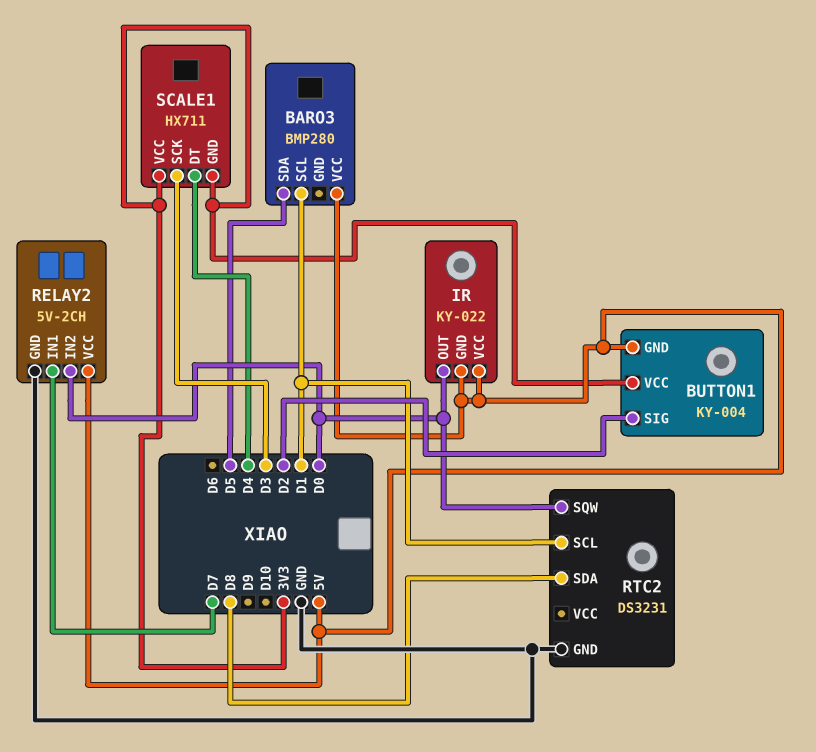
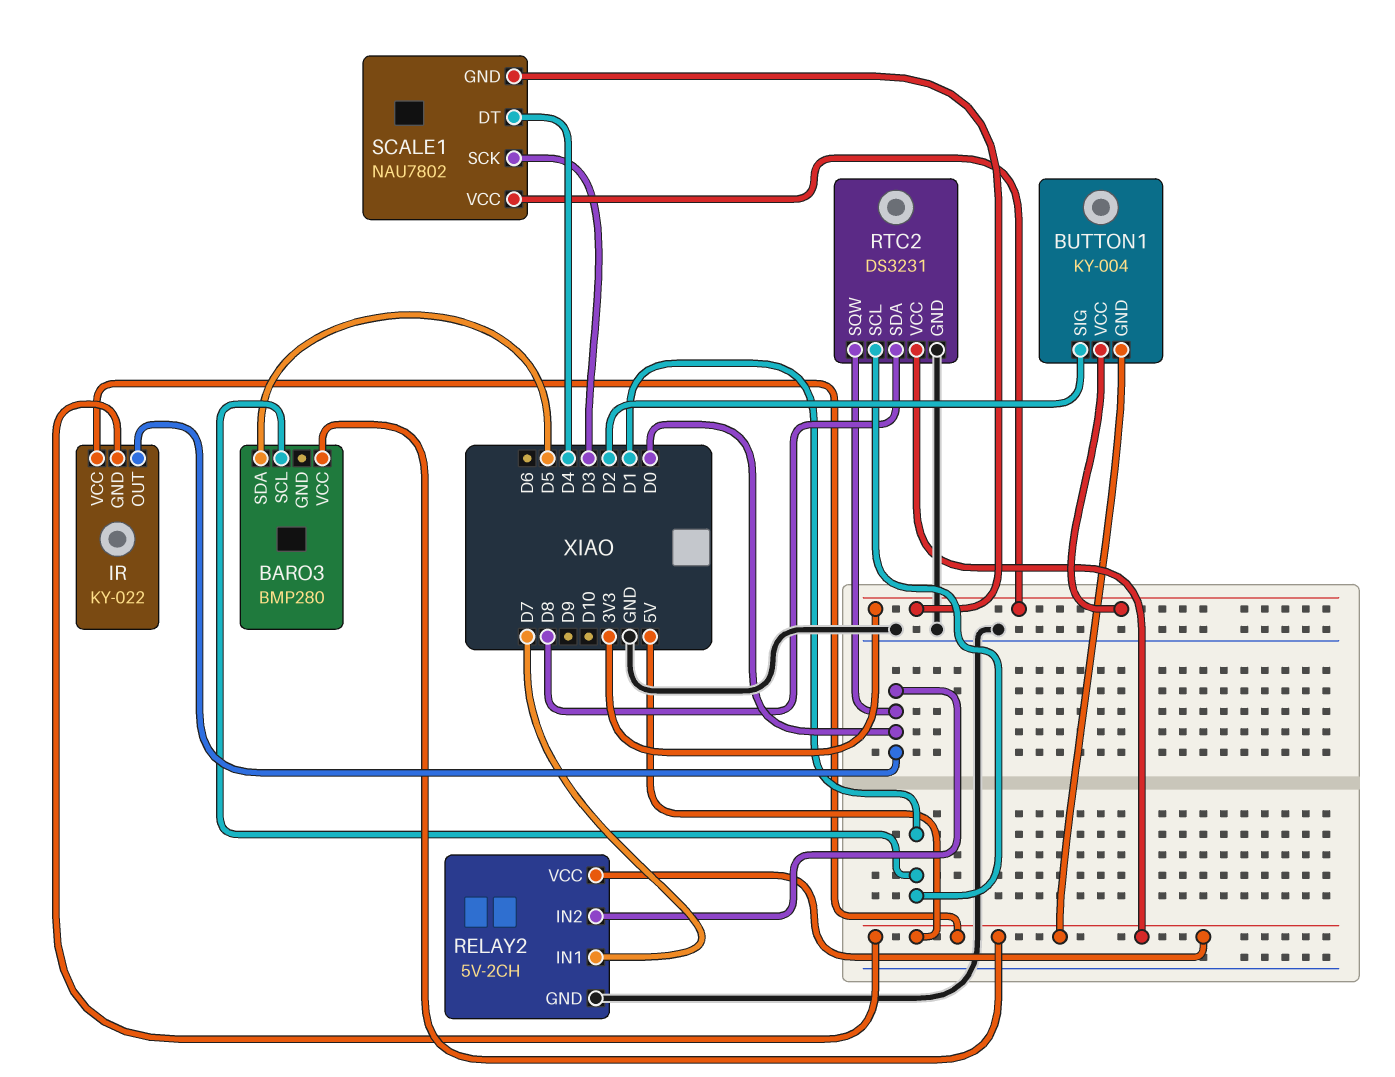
RTC2 pin VCC: none -> 5V
SCALE1: HX711 -> NAU7802

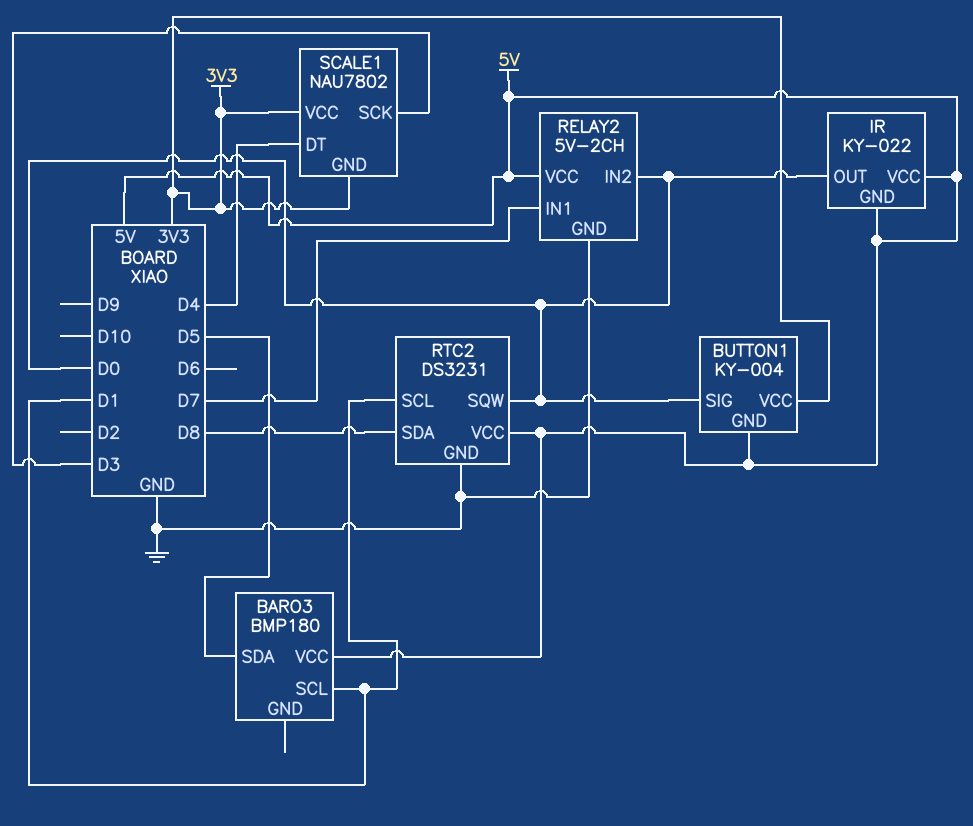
BARO3: BMP280 -> BMP180
BUTTON1 pin SIG: D2 -> D0

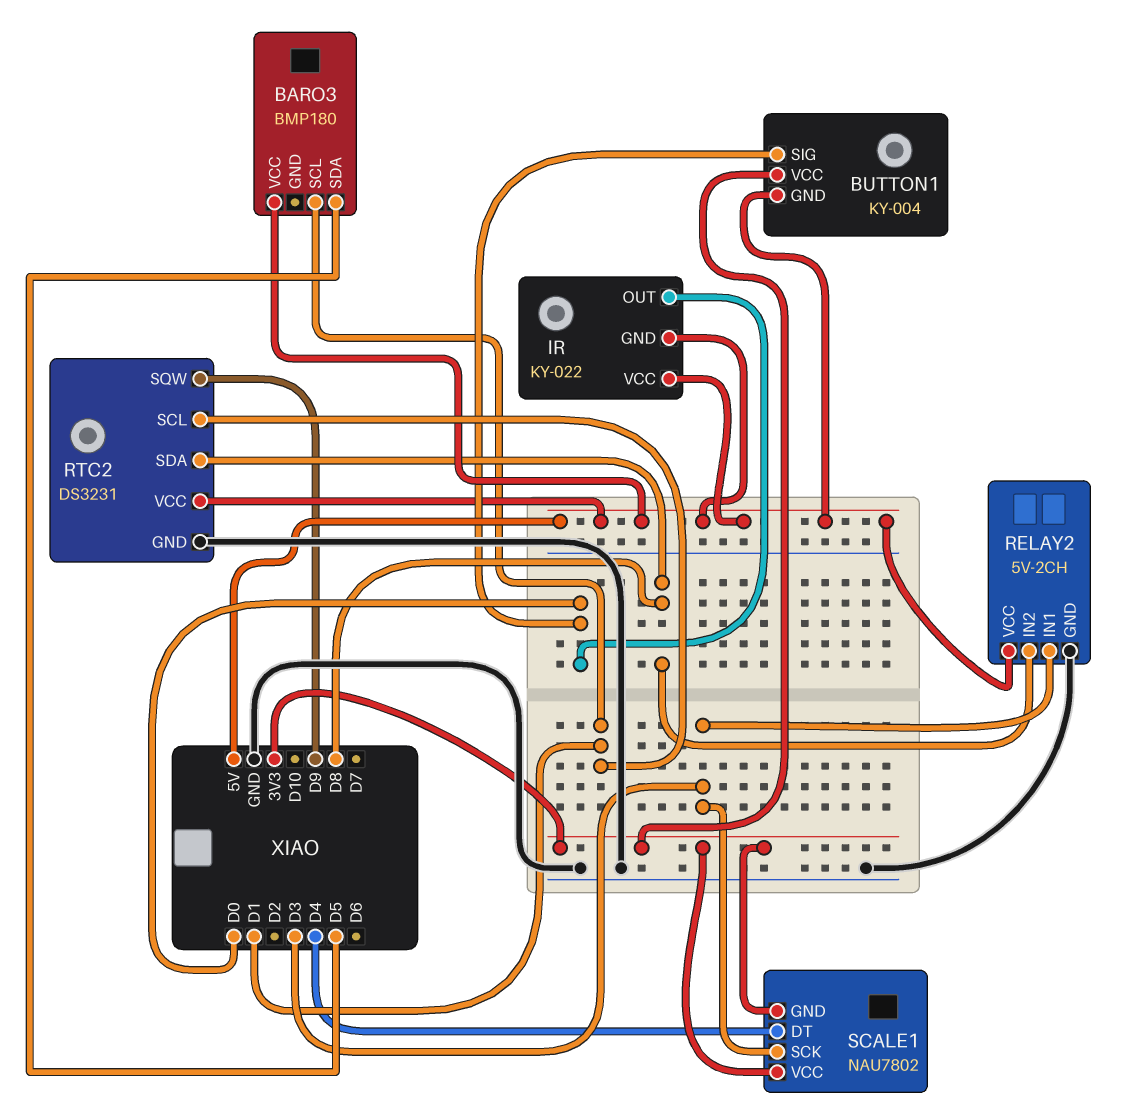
RELAY2 pin IN1: D7 -> D3
RELAY2 pin IN2: D0 -> D8
RTC2 pin SQW: D0 -> D9

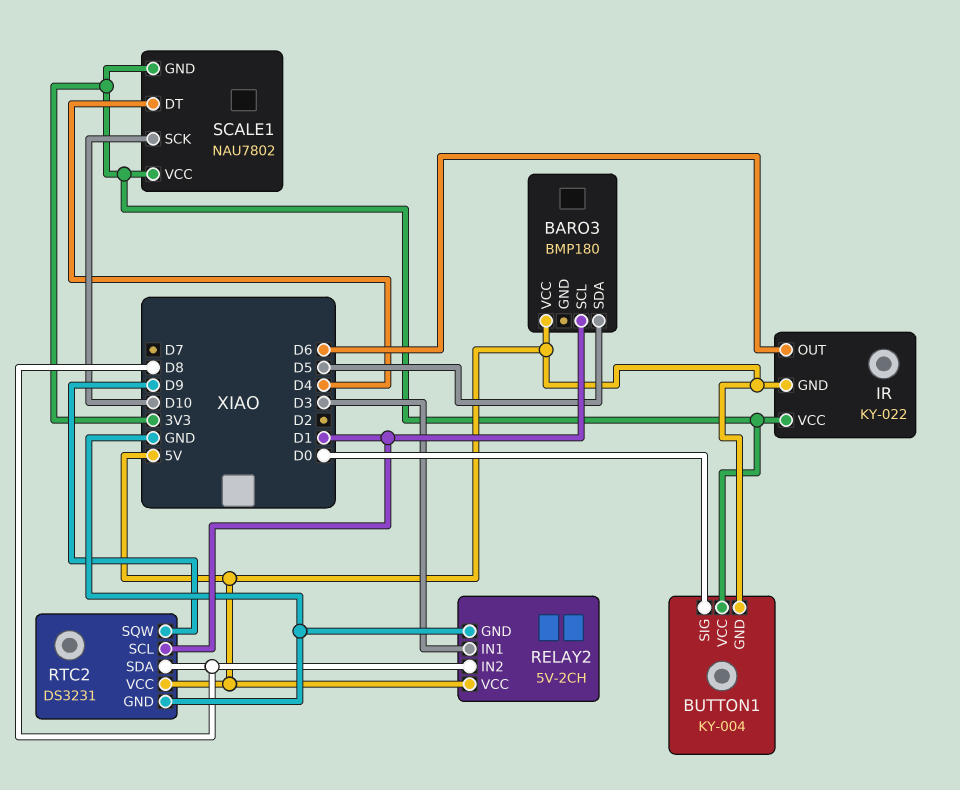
IR pin OUT: D0 -> D6
IR pin VCC: 5V -> 3V3
SCALE1 pin SCK: D3 -> D10

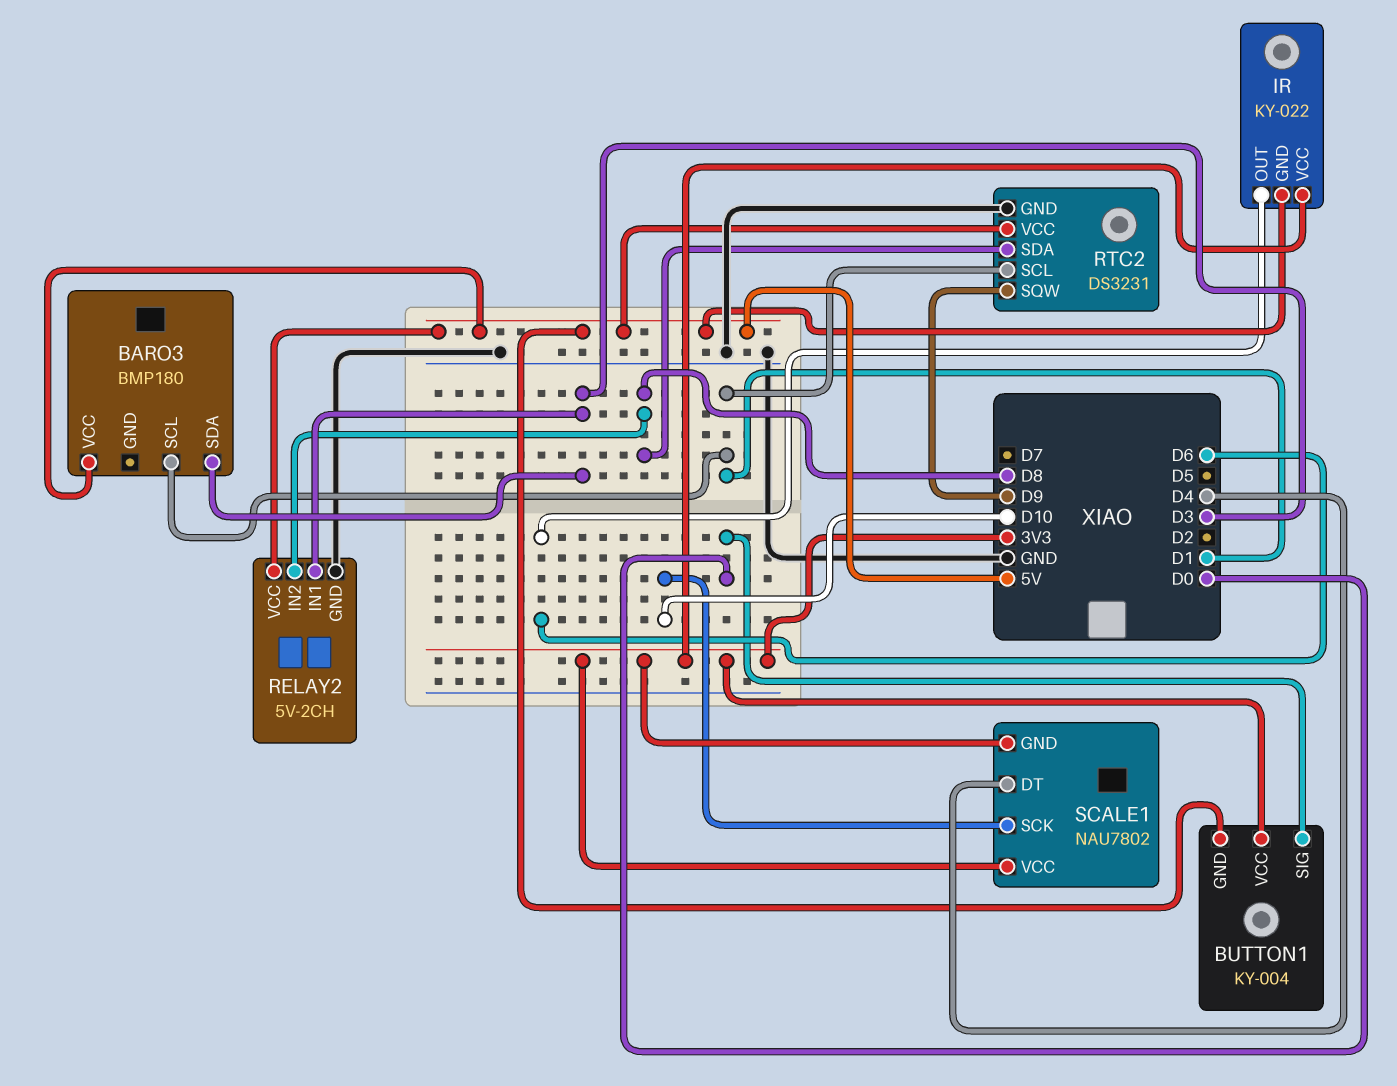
BARO3 pin SDA: D5 -> D3

